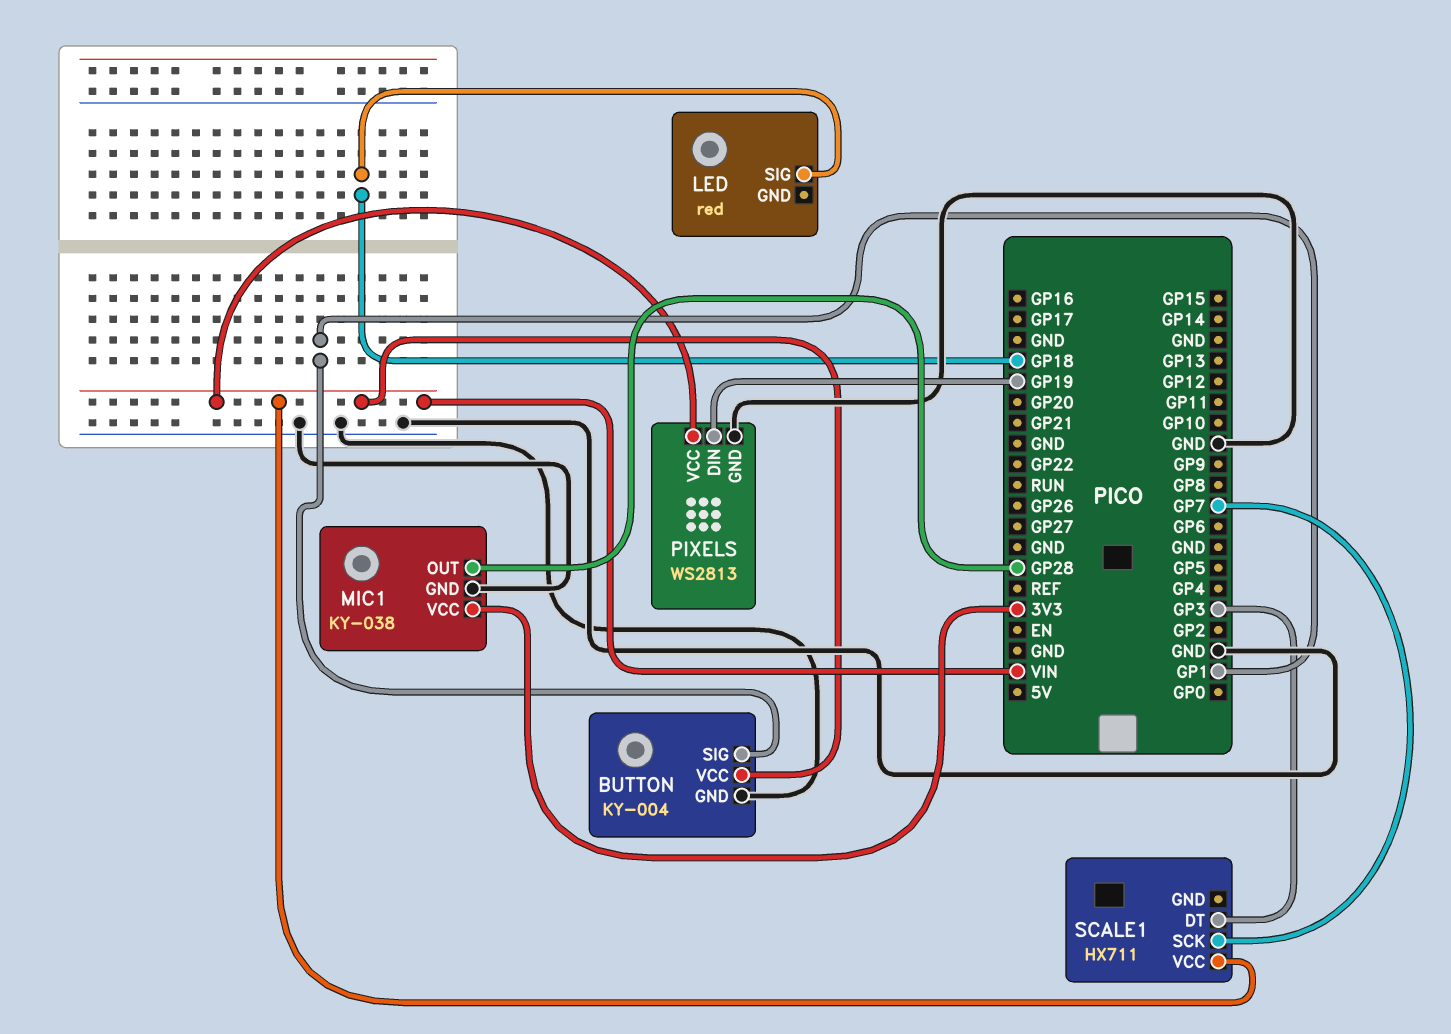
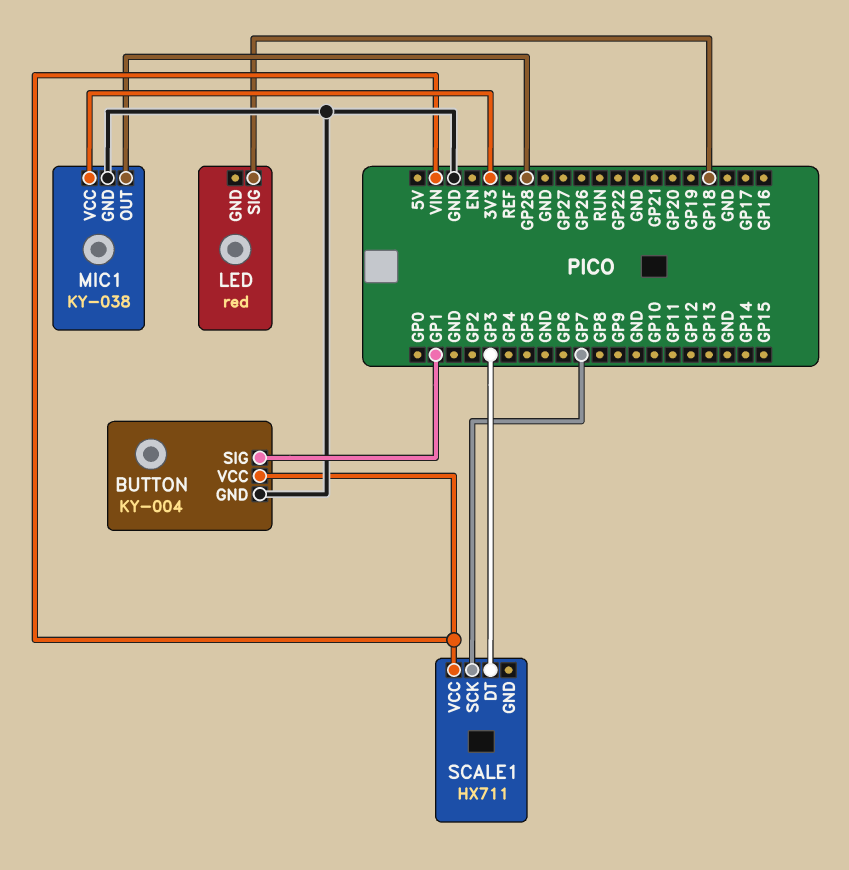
PIXELS: WS2813 -> none
PIXELS pin DIN: GP19 -> none
PIXELS pin GND: GND -> none
PIXELS pin VCC: VIN -> none

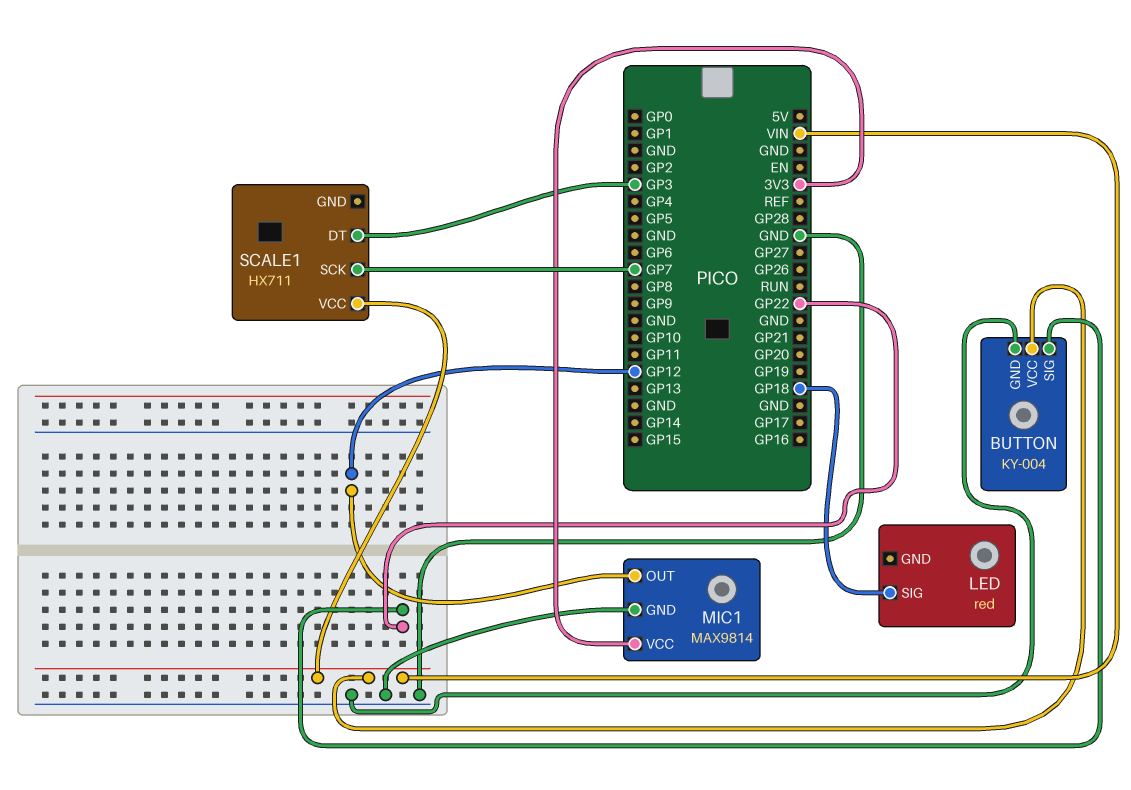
BUTTON pin SIG: GP1 -> GP22
MIC1: KY-038 -> MAX9814
MIC1 pin OUT: GP28 -> GP12

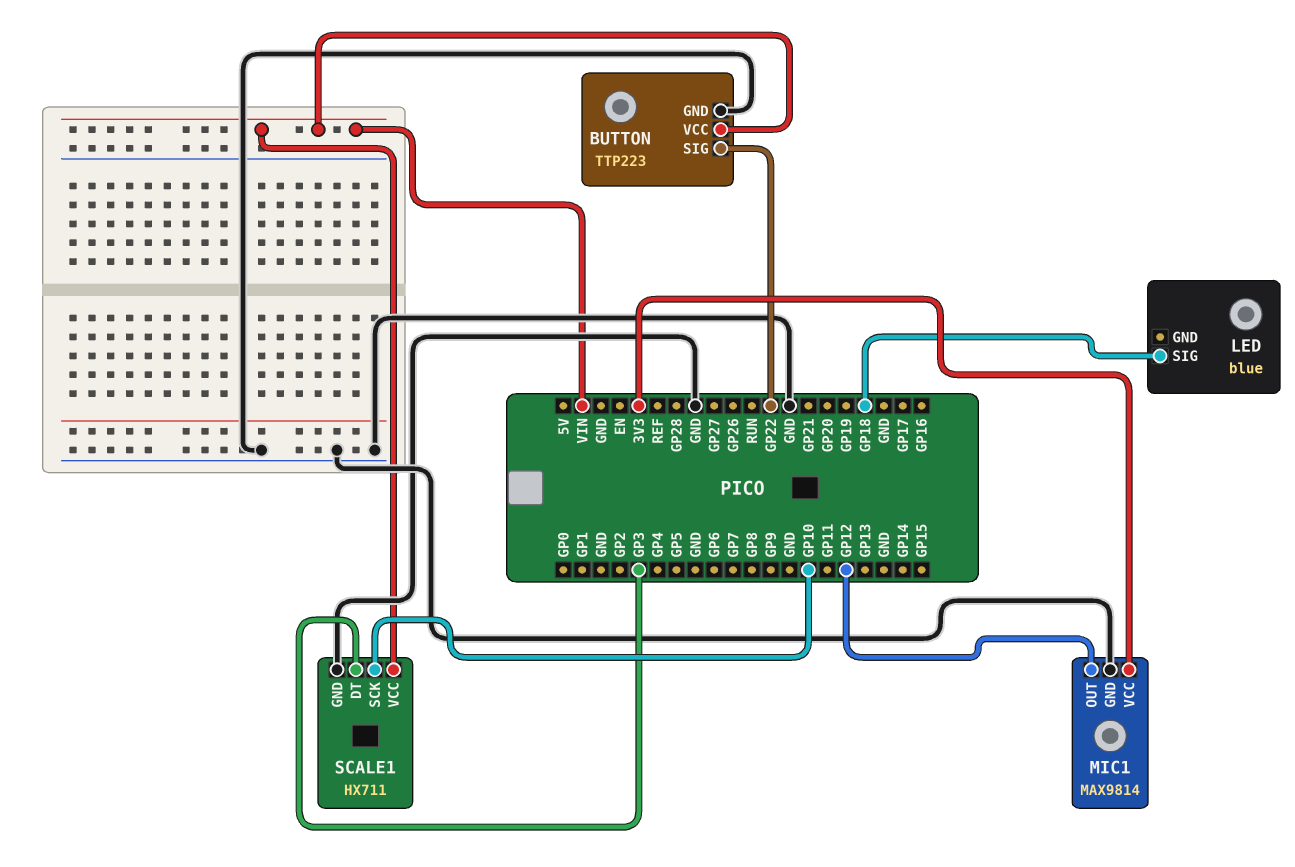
BUTTON: KY-004 -> TTP223
LED: red -> blue
SCALE1 pin GND: none -> GND
SCALE1 pin SCK: GP7 -> GP10

